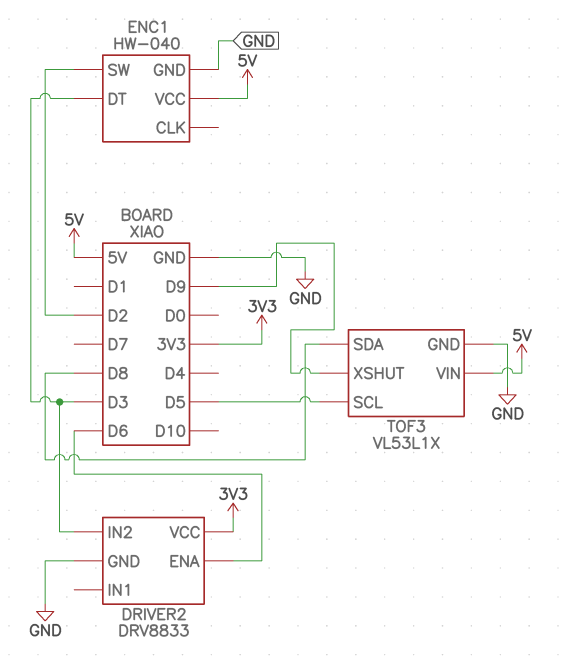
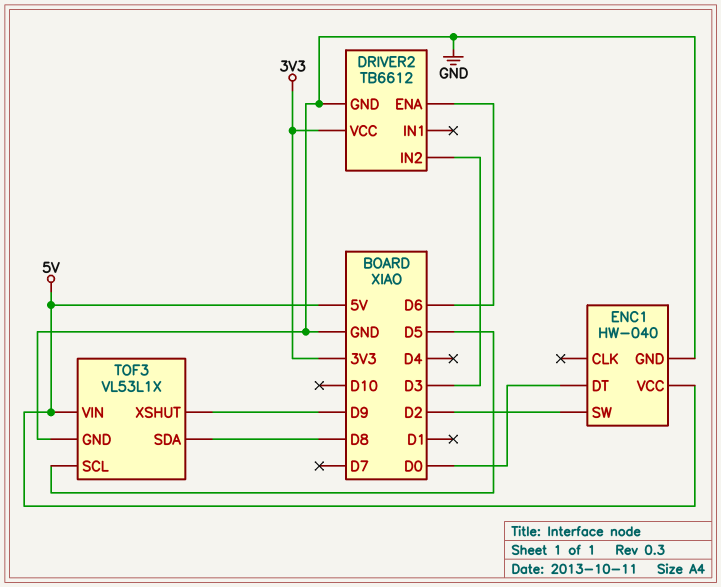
DRIVER2: DRV8833 -> TB6612
ENC1 pin DT: D3 -> D0

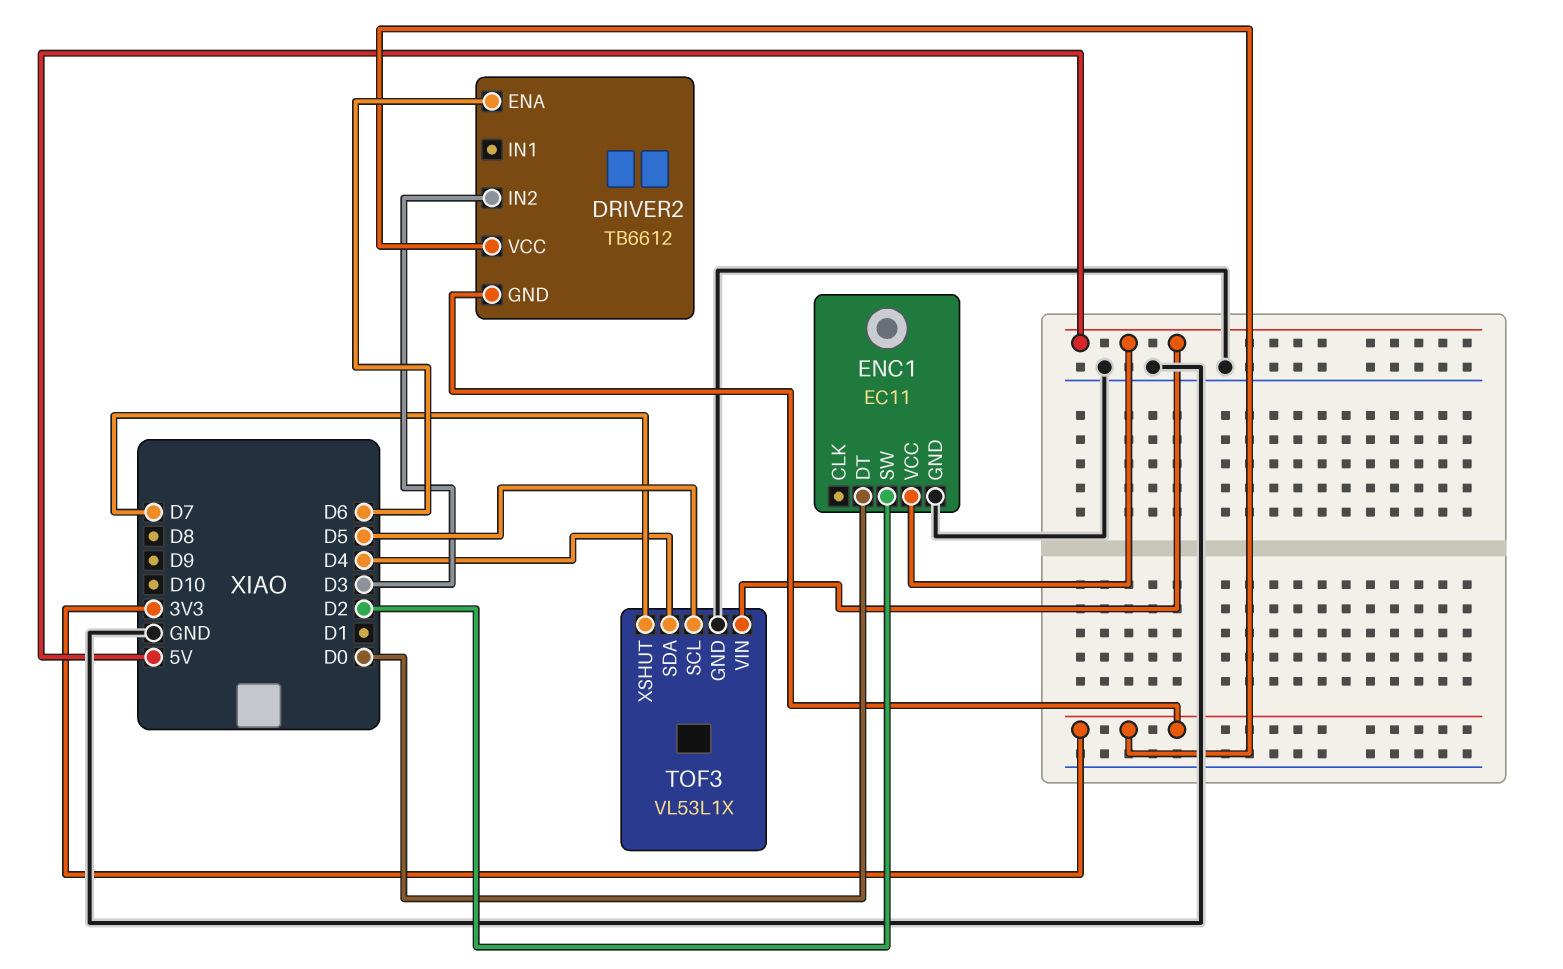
DRIVER2 pin GND: GND -> 3V3
ENC1: HW-040 -> EC11
TOF3 pin SDA: D8 -> D4
TOF3 pin XSHUT: D9 -> D7

